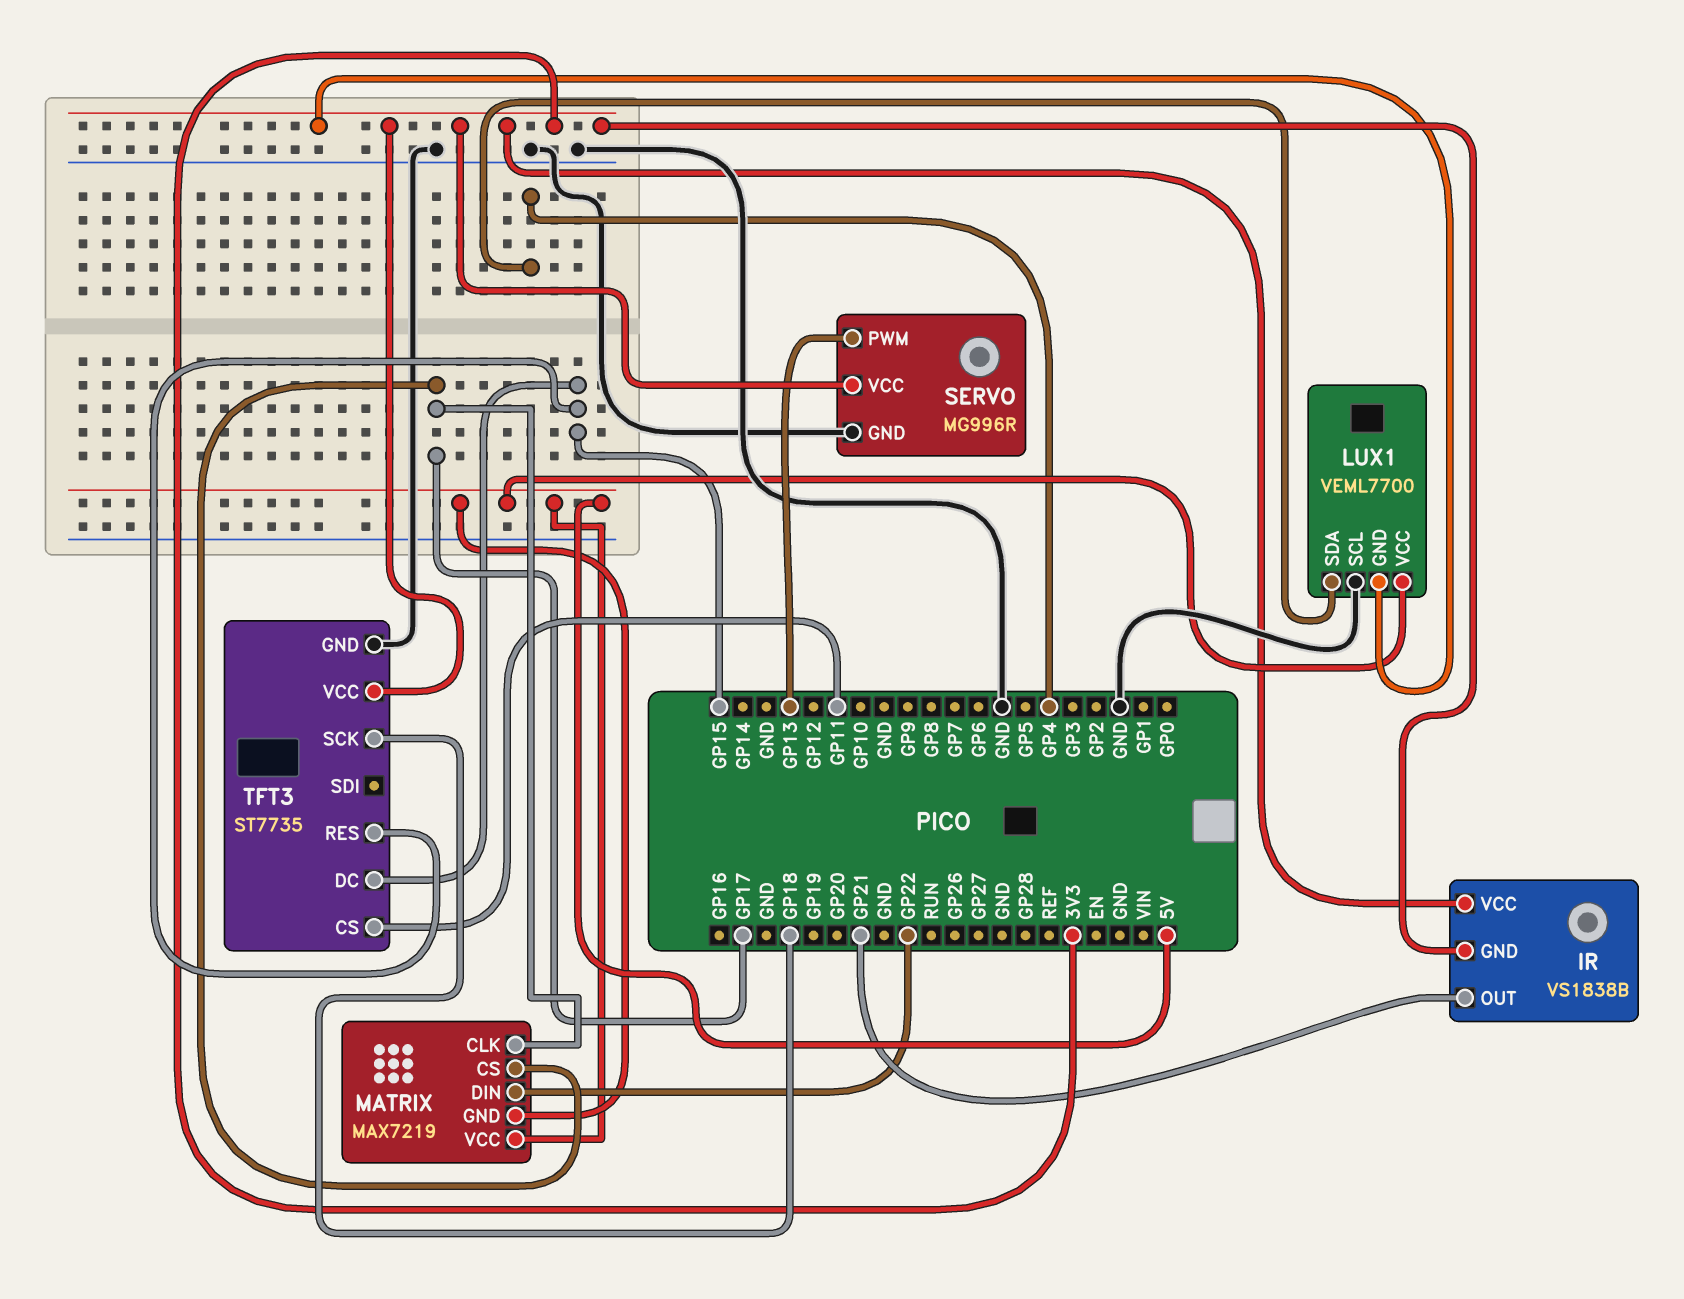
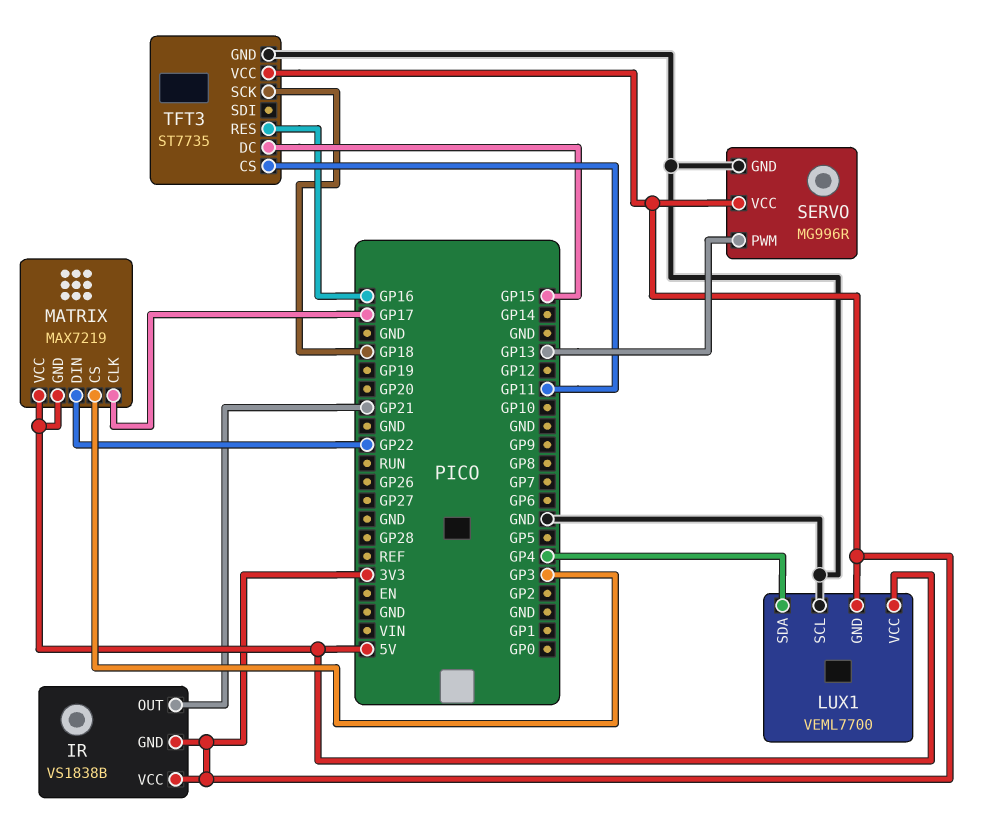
MATRIX pin CS: GP17 -> GP3
TFT3 pin RES: GP15 -> GP16

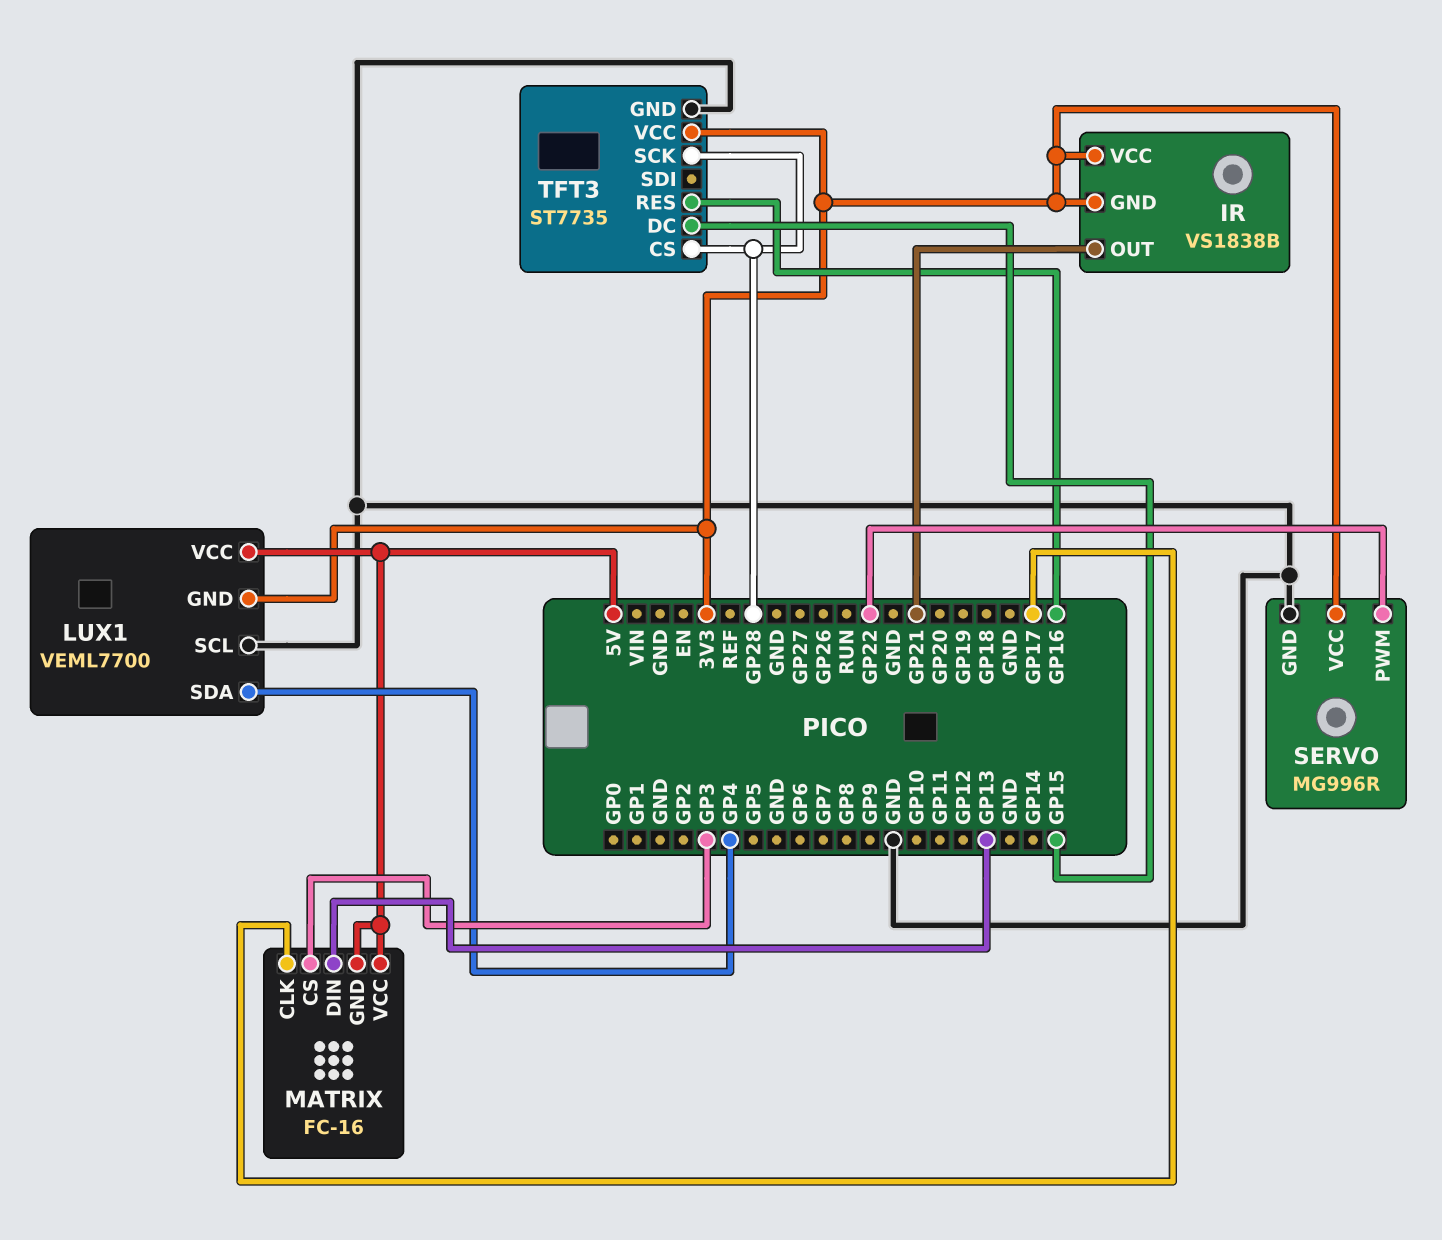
MATRIX: MAX7219 -> FC-16
MATRIX pin DIN: GP22 -> GP13
SERVO pin PWM: GP13 -> GP22
TFT3 pin CS: GP11 -> GP28
TFT3 pin SCK: GP18 -> GP28

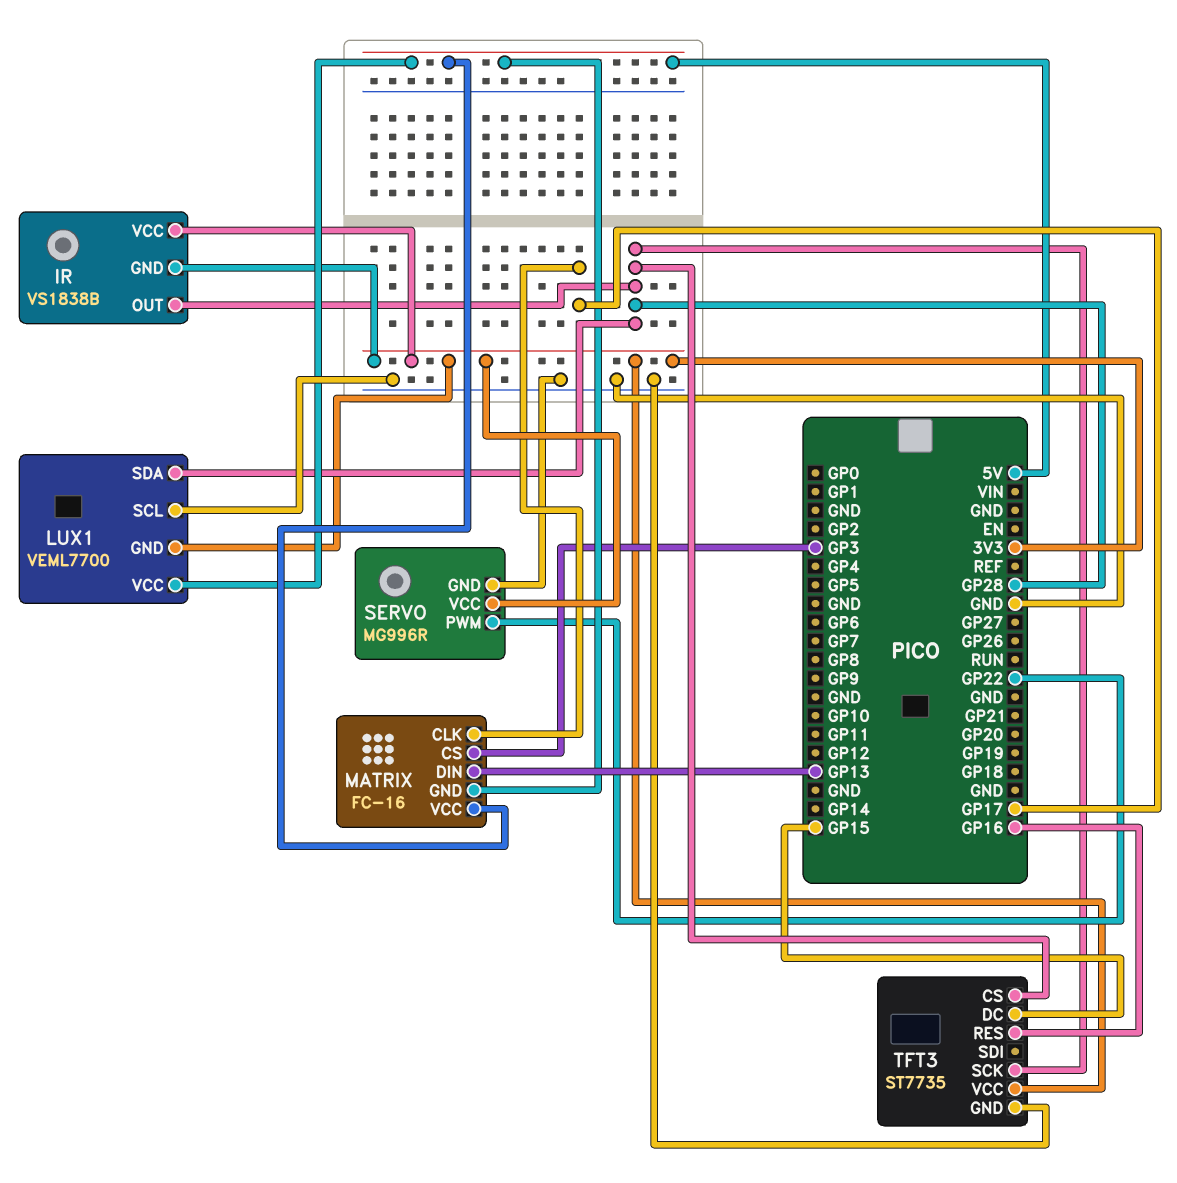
IR pin OUT: GP21 -> GP28
LUX1 pin SDA: GP4 -> GP28

